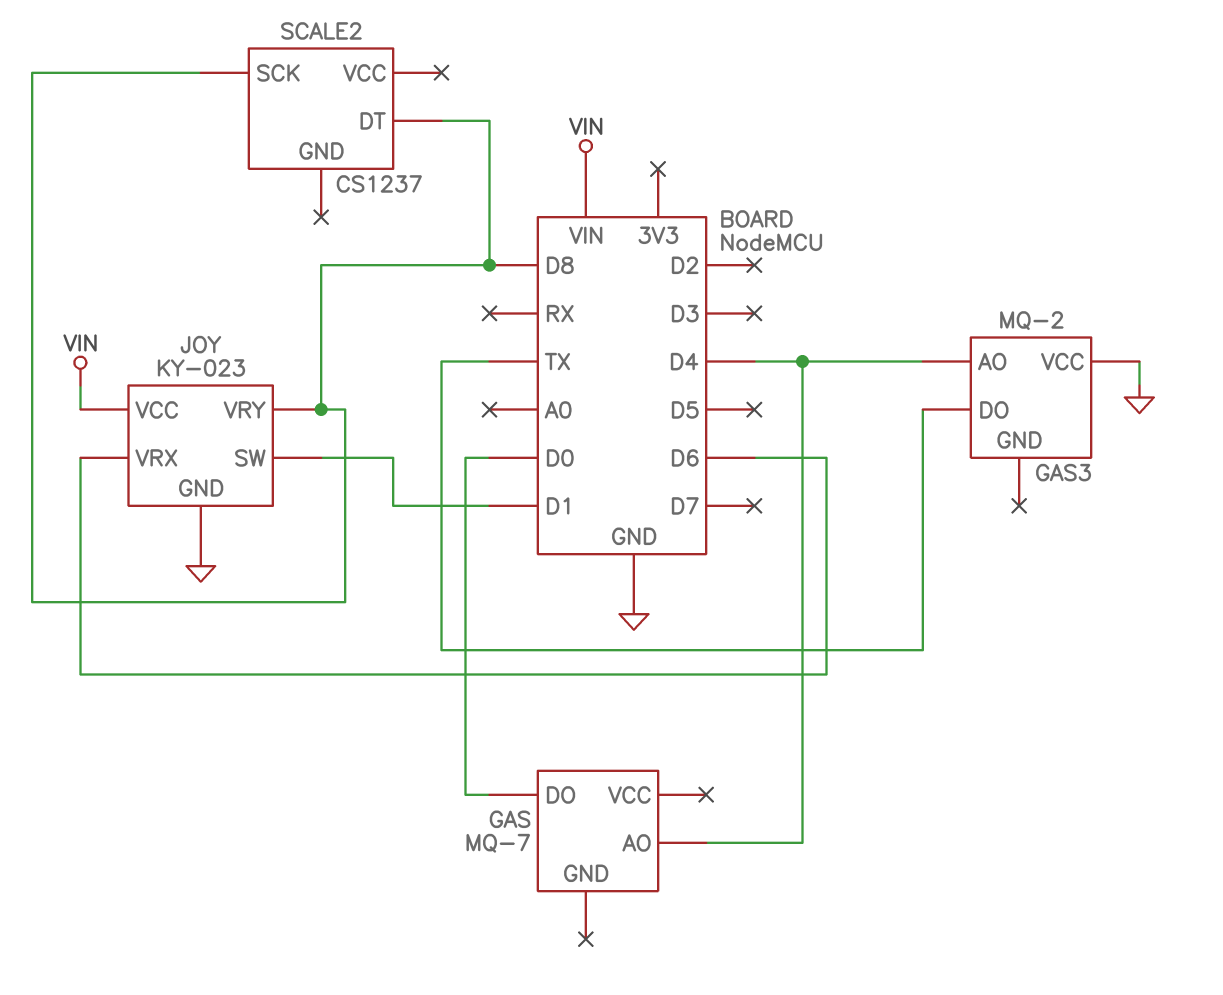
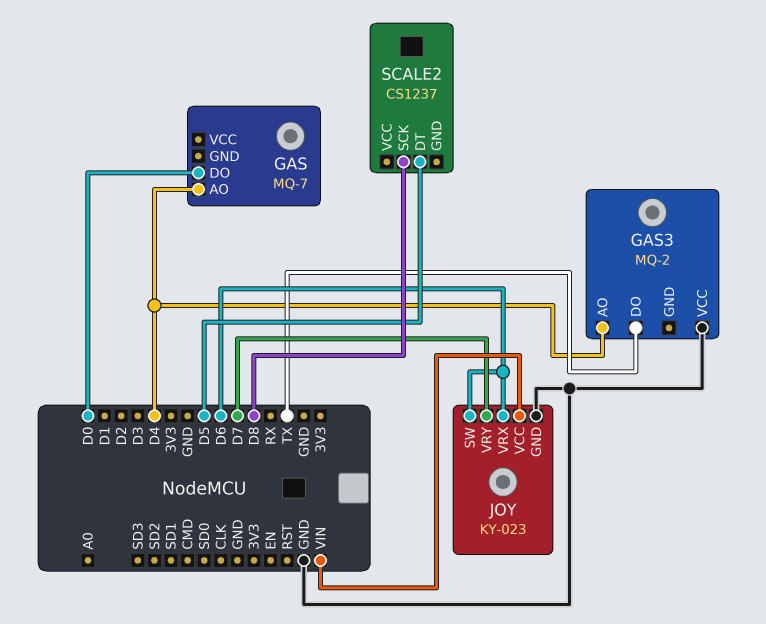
JOY pin SW: D1 -> D6
JOY pin VRY: D8 -> D7
SCALE2 pin DT: D8 -> D5

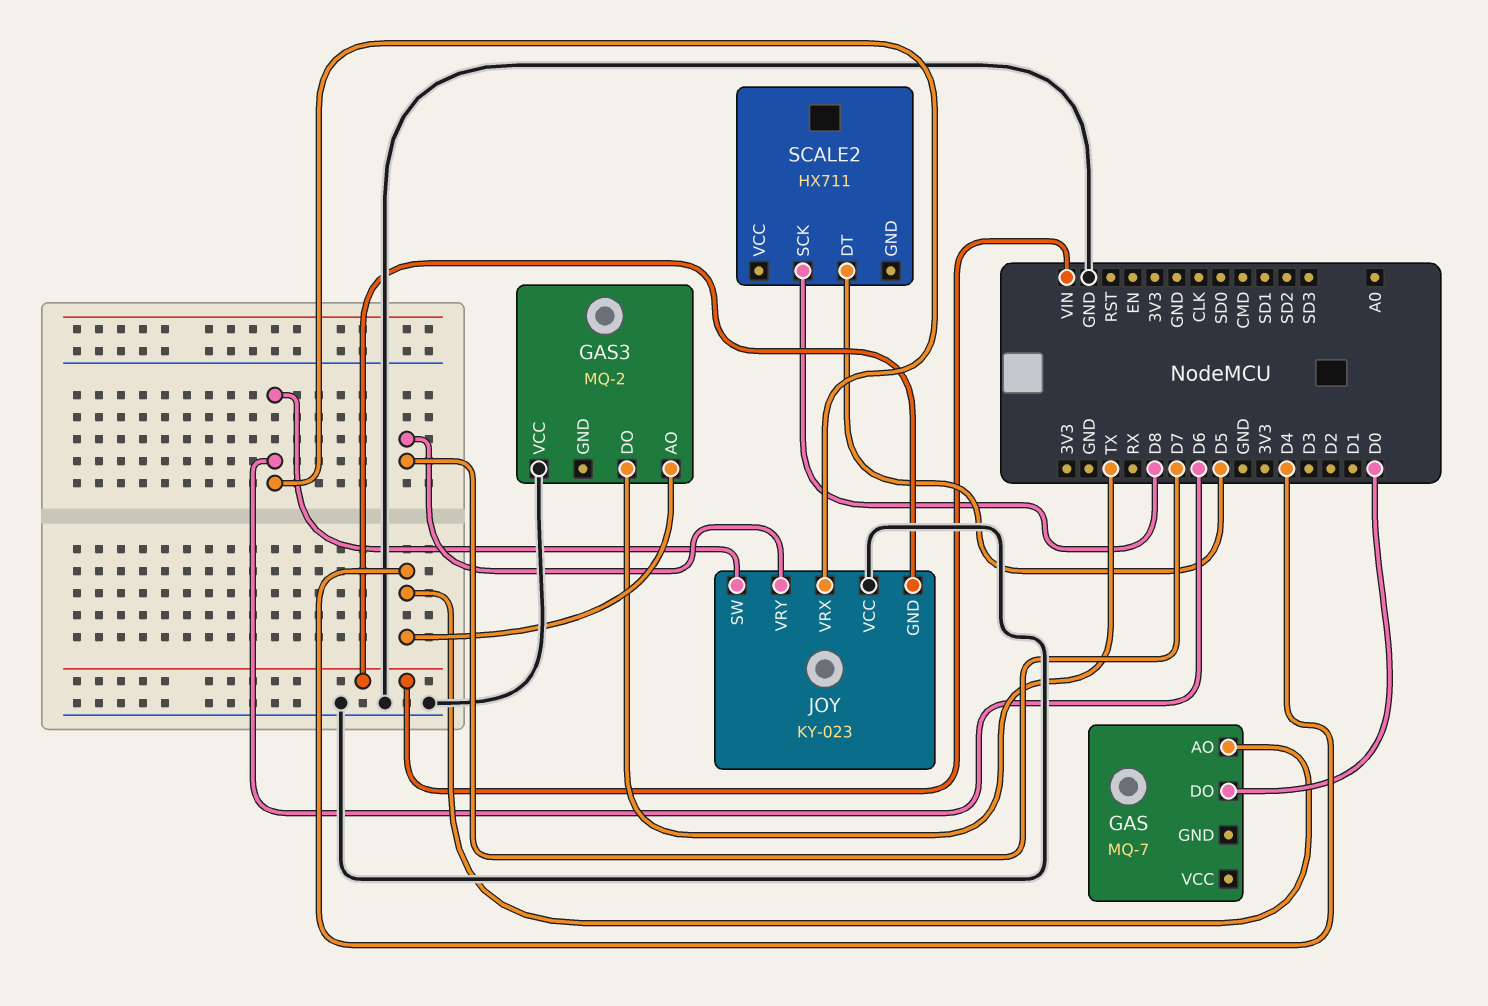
JOY pin GND: GND -> VIN
JOY pin VCC: VIN -> GND
SCALE2: CS1237 -> HX711

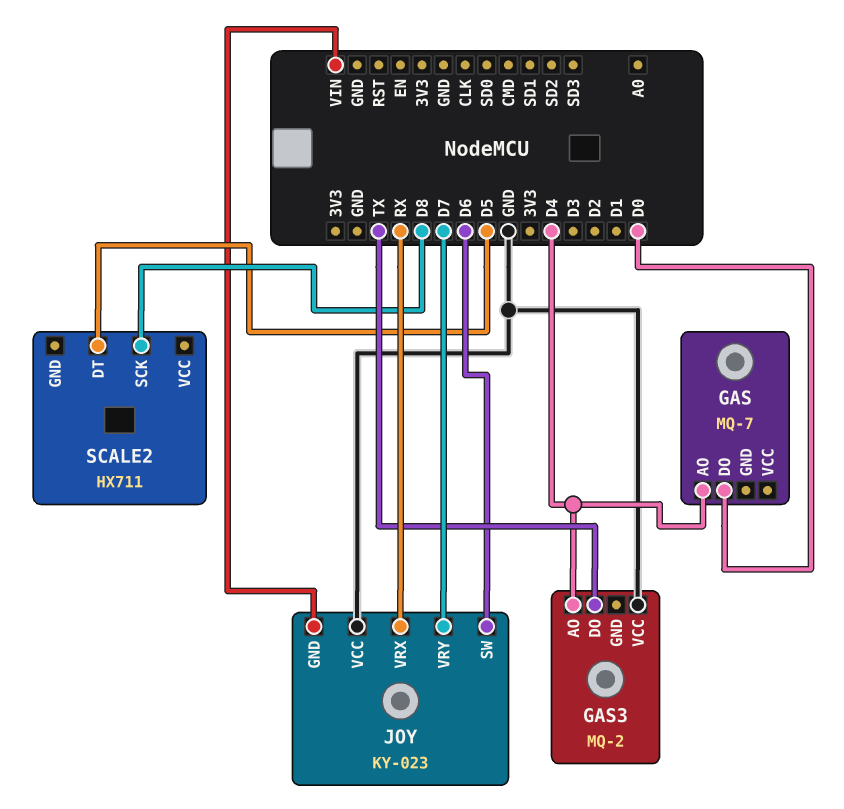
JOY pin VRX: D6 -> RX

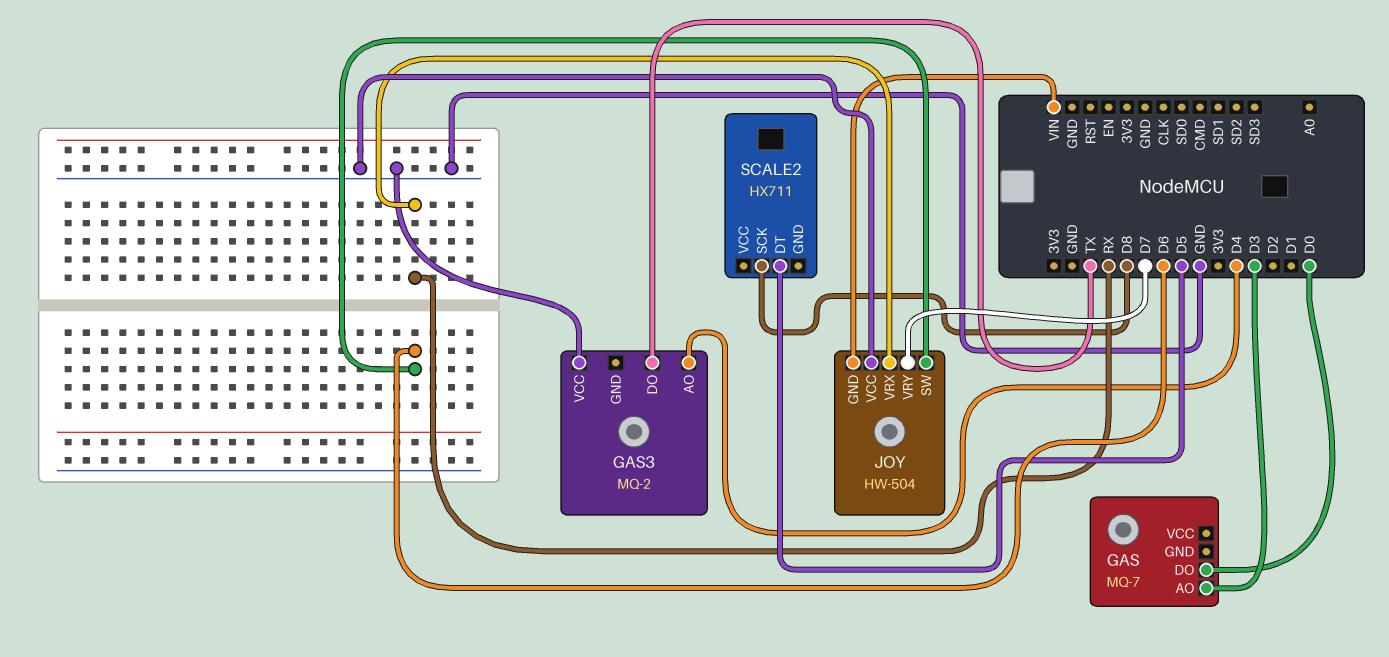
GAS pin AO: D4 -> D3
JOY: KY-023 -> HW-504

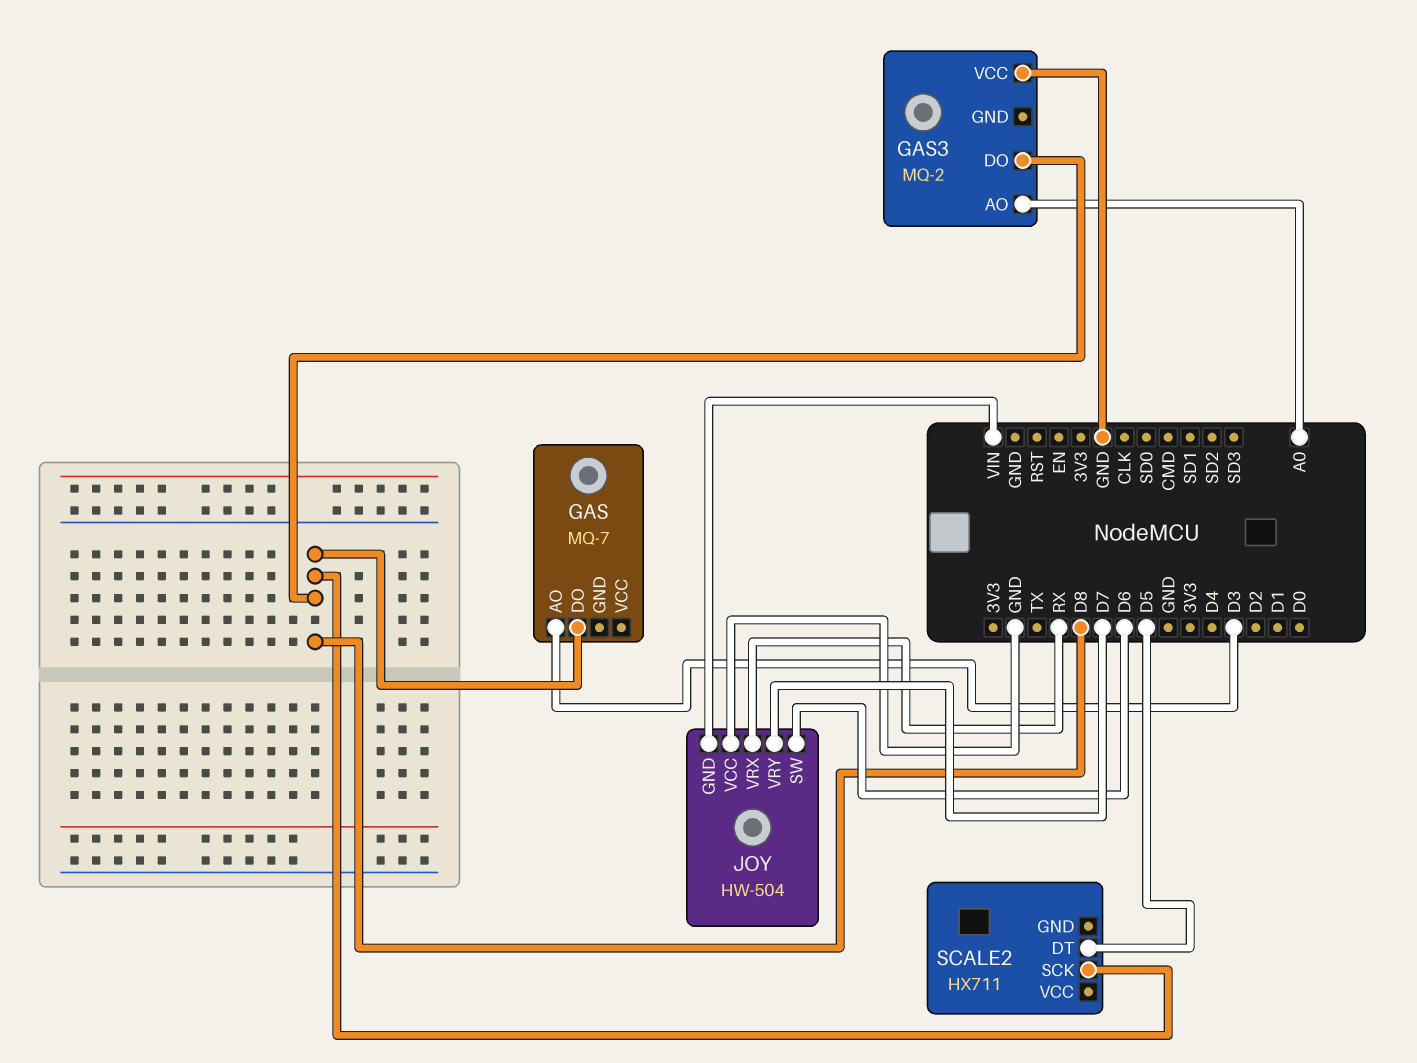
GAS pin DO: D0 -> D8
GAS3 pin AO: D4 -> A0
GAS3 pin DO: TX -> D8

